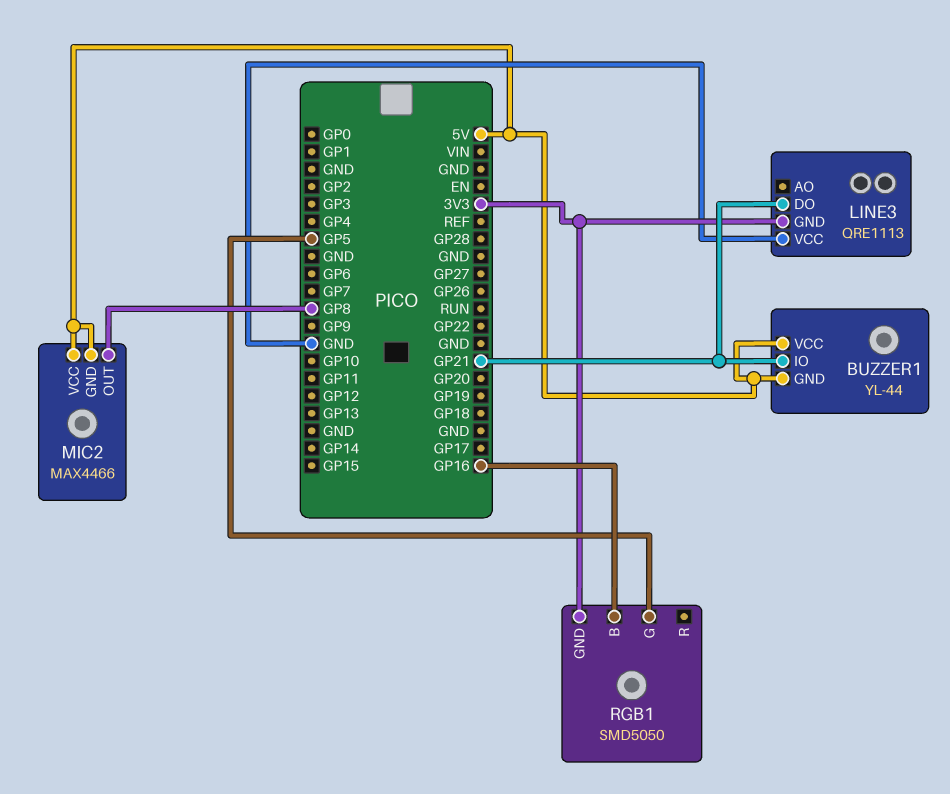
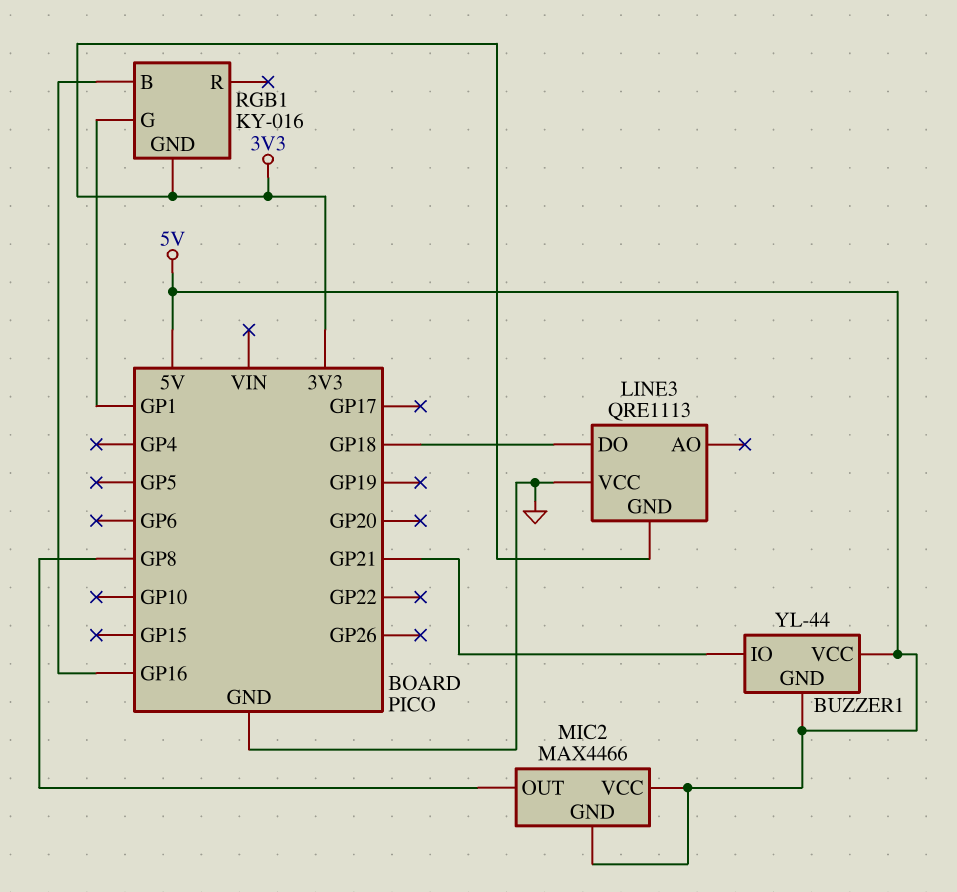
LINE3 pin DO: GP21 -> GP18
RGB1: SMD5050 -> KY-016
RGB1 pin G: GP5 -> GP1

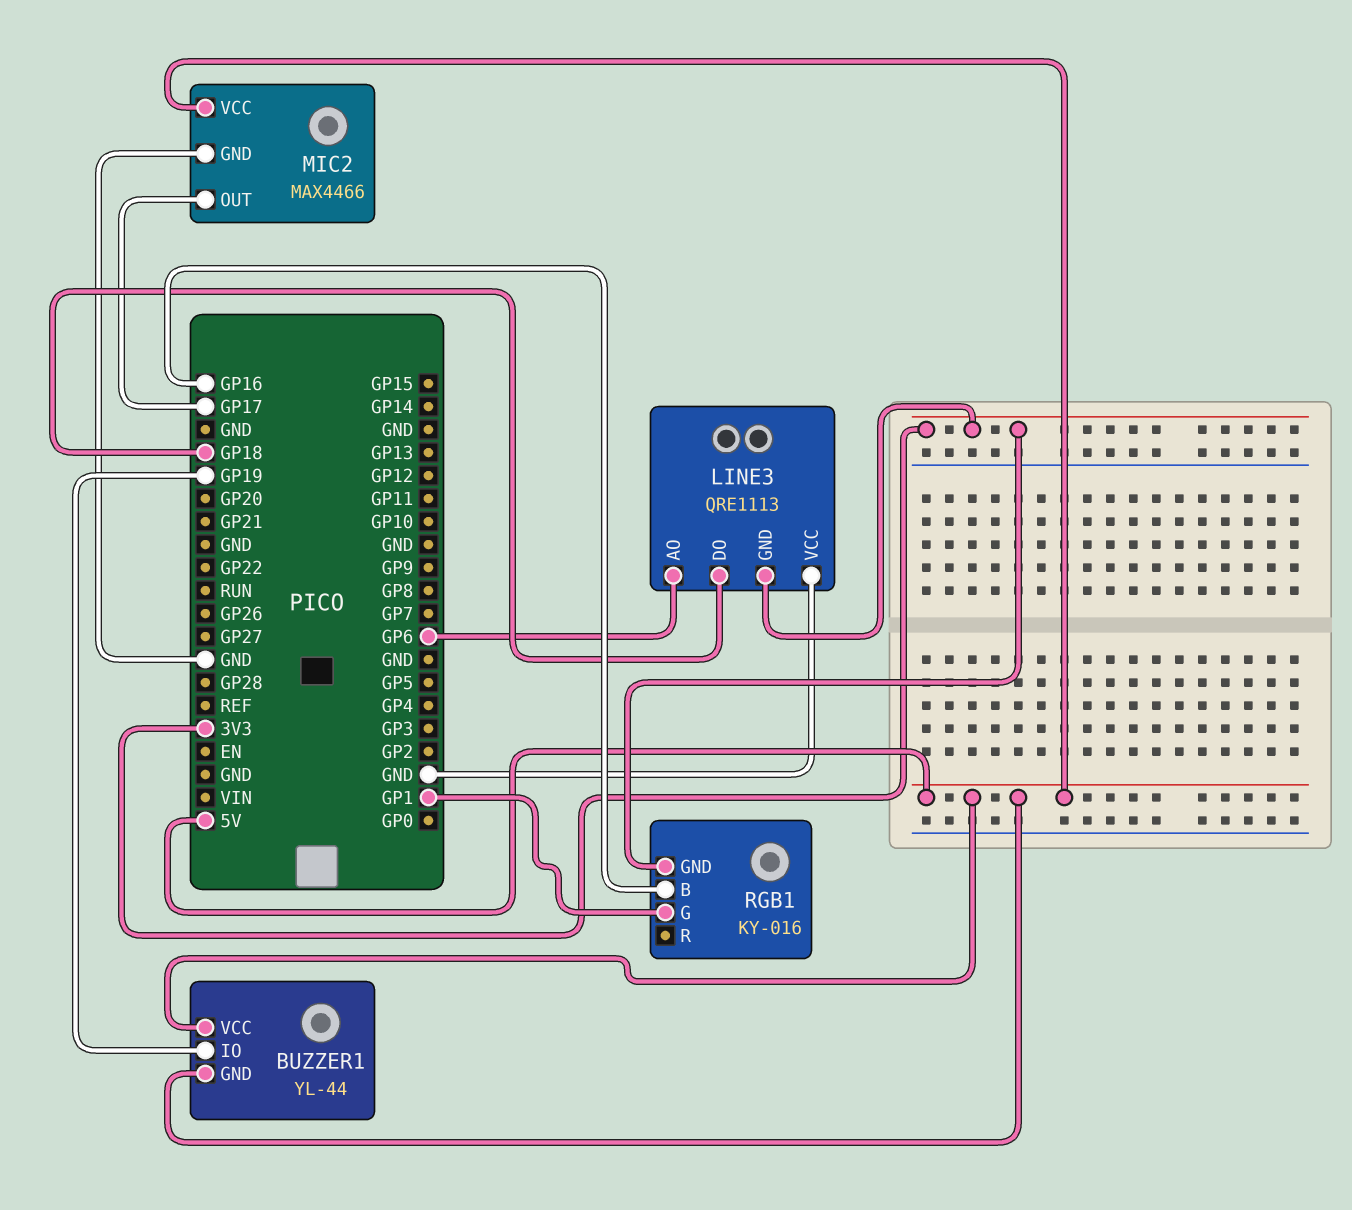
BUZZER1 pin IO: GP21 -> GP19
LINE3 pin AO: none -> GP6
MIC2 pin GND: 5V -> GND
MIC2 pin OUT: GP8 -> GP17

